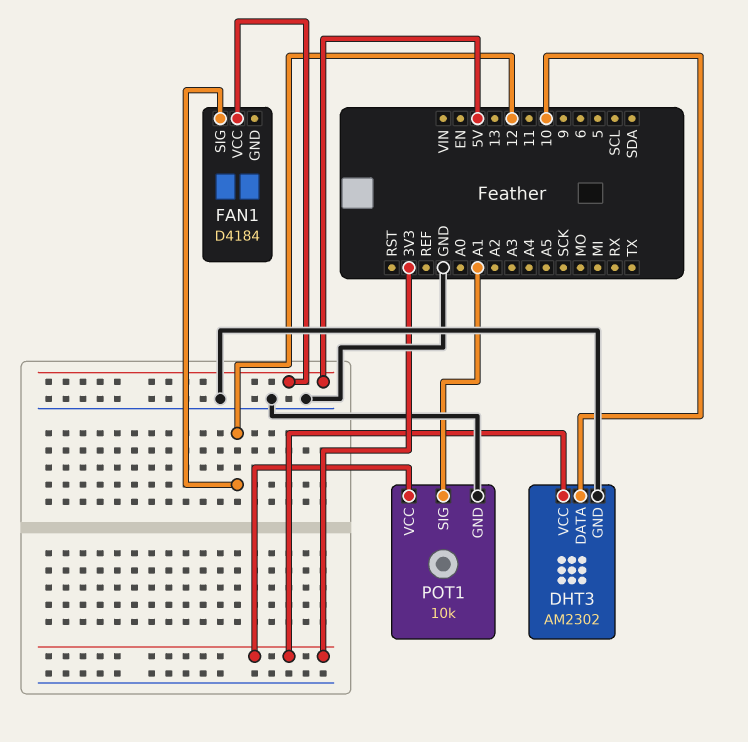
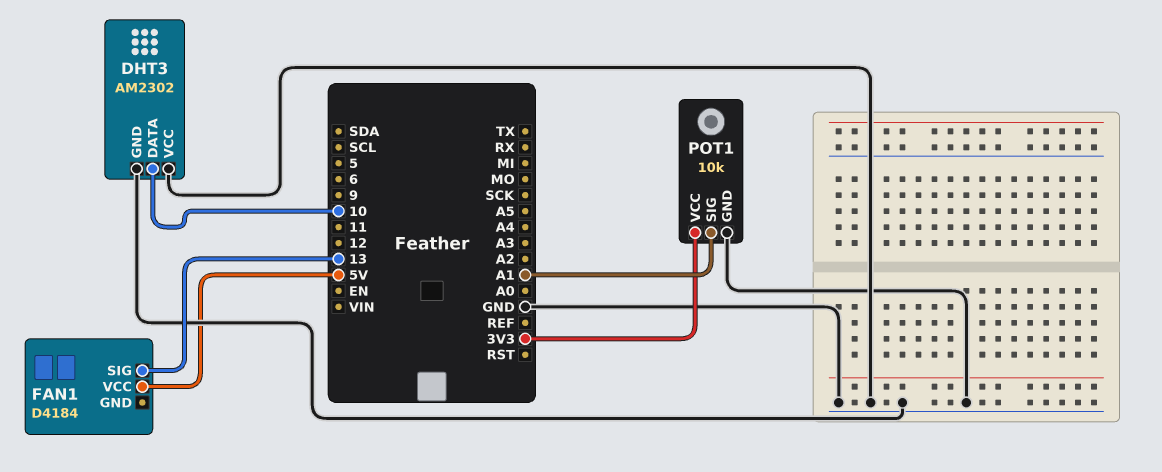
DHT3 pin VCC: 3V3 -> GND
FAN1 pin SIG: 12 -> 13

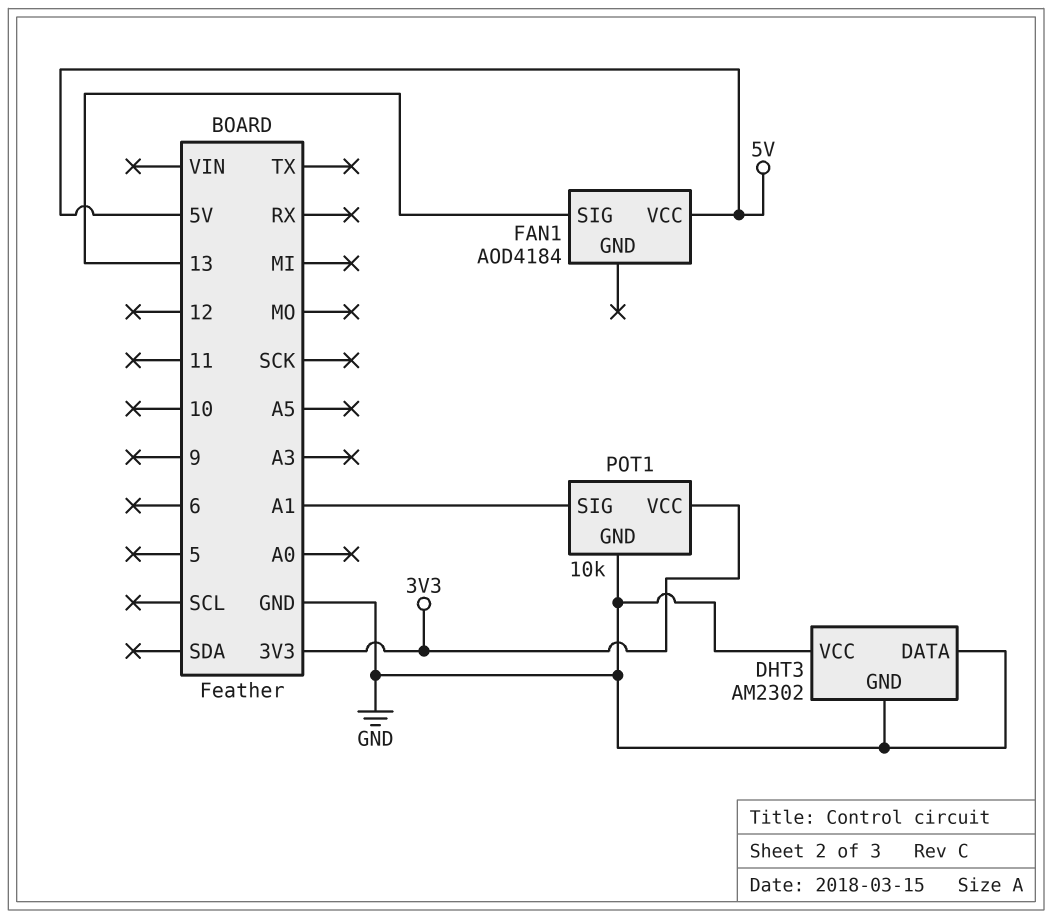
DHT3 pin DATA: 10 -> GND
FAN1: D4184 -> AOD4184

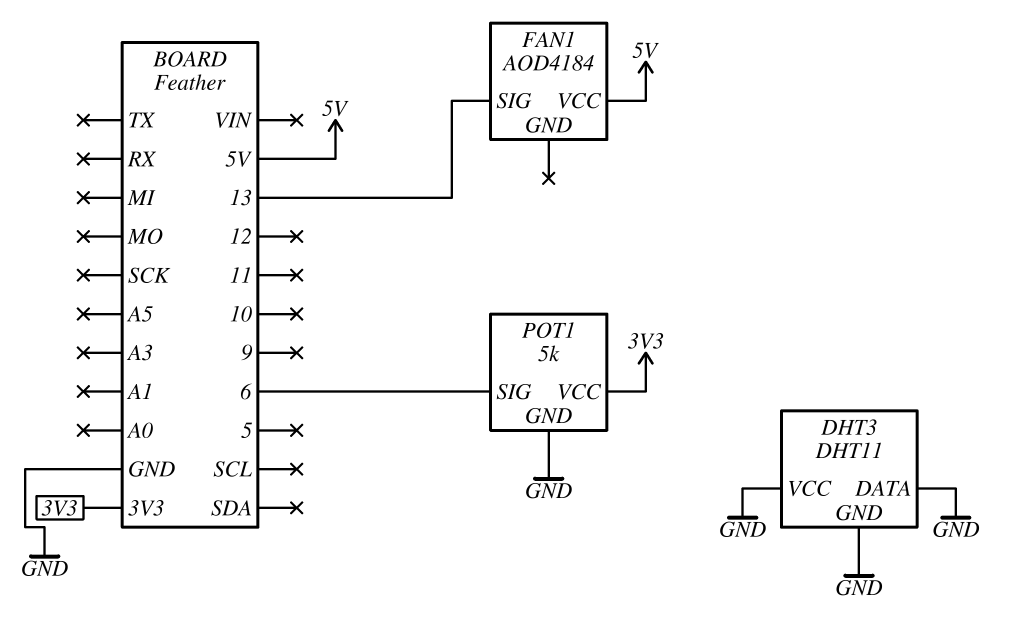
DHT3: AM2302 -> DHT11
POT1: 10k -> 5k
POT1 pin SIG: A1 -> 6

